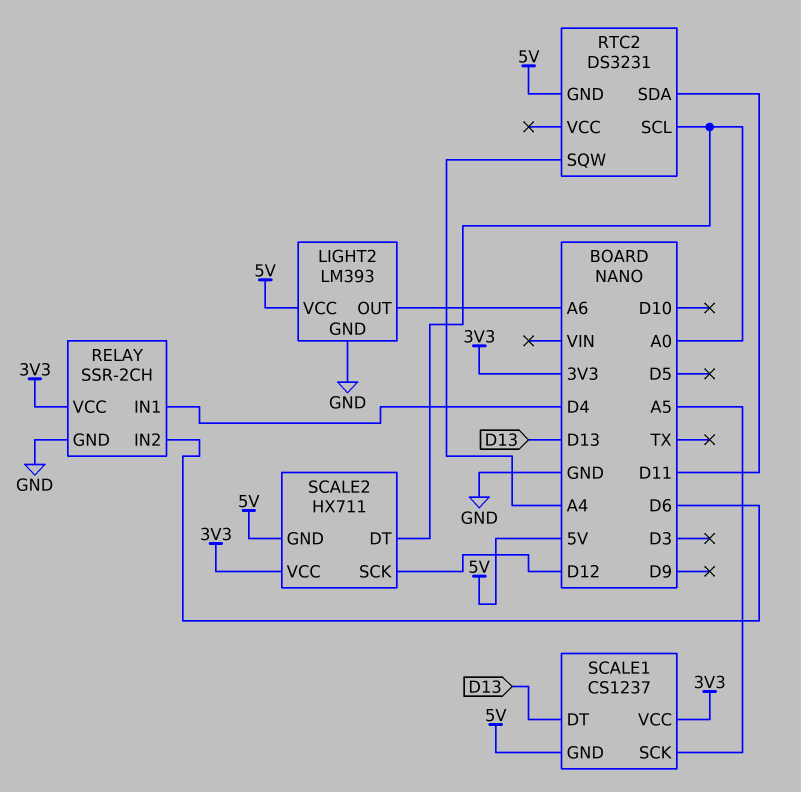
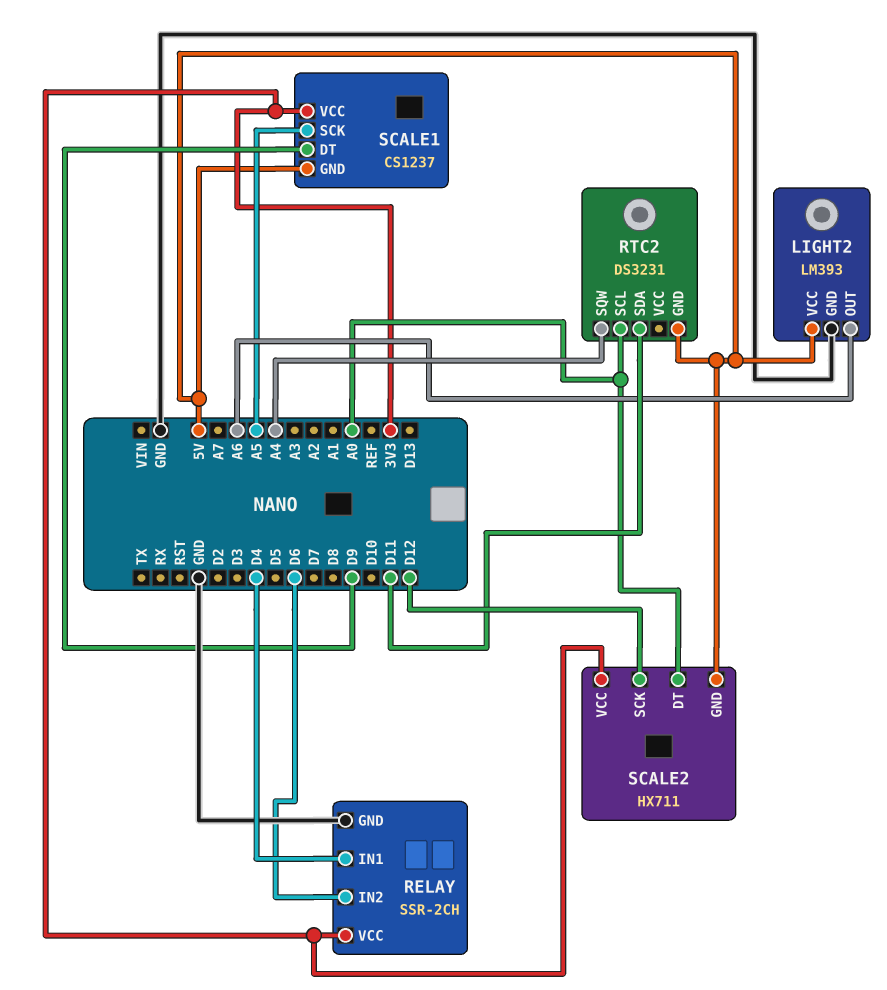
SCALE1 pin DT: D13 -> D9

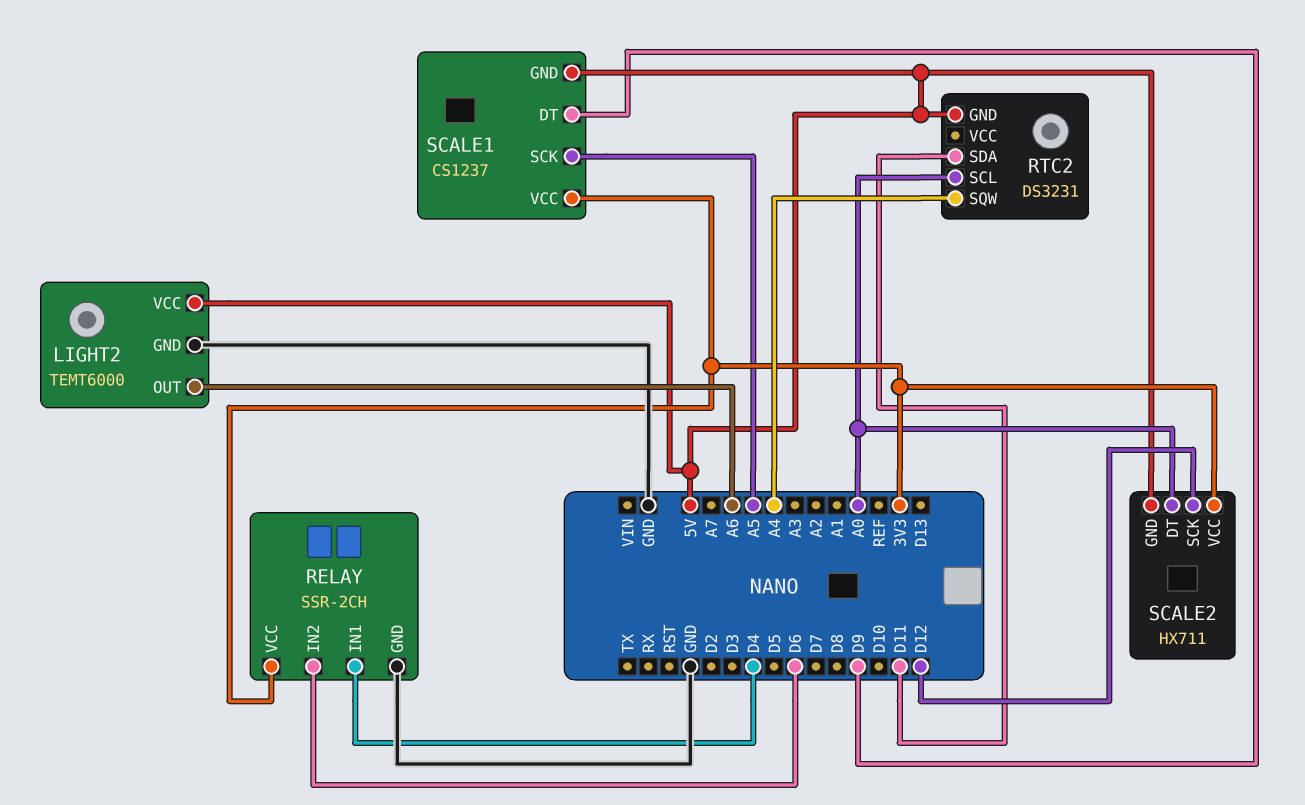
LIGHT2: LM393 -> TEMT6000

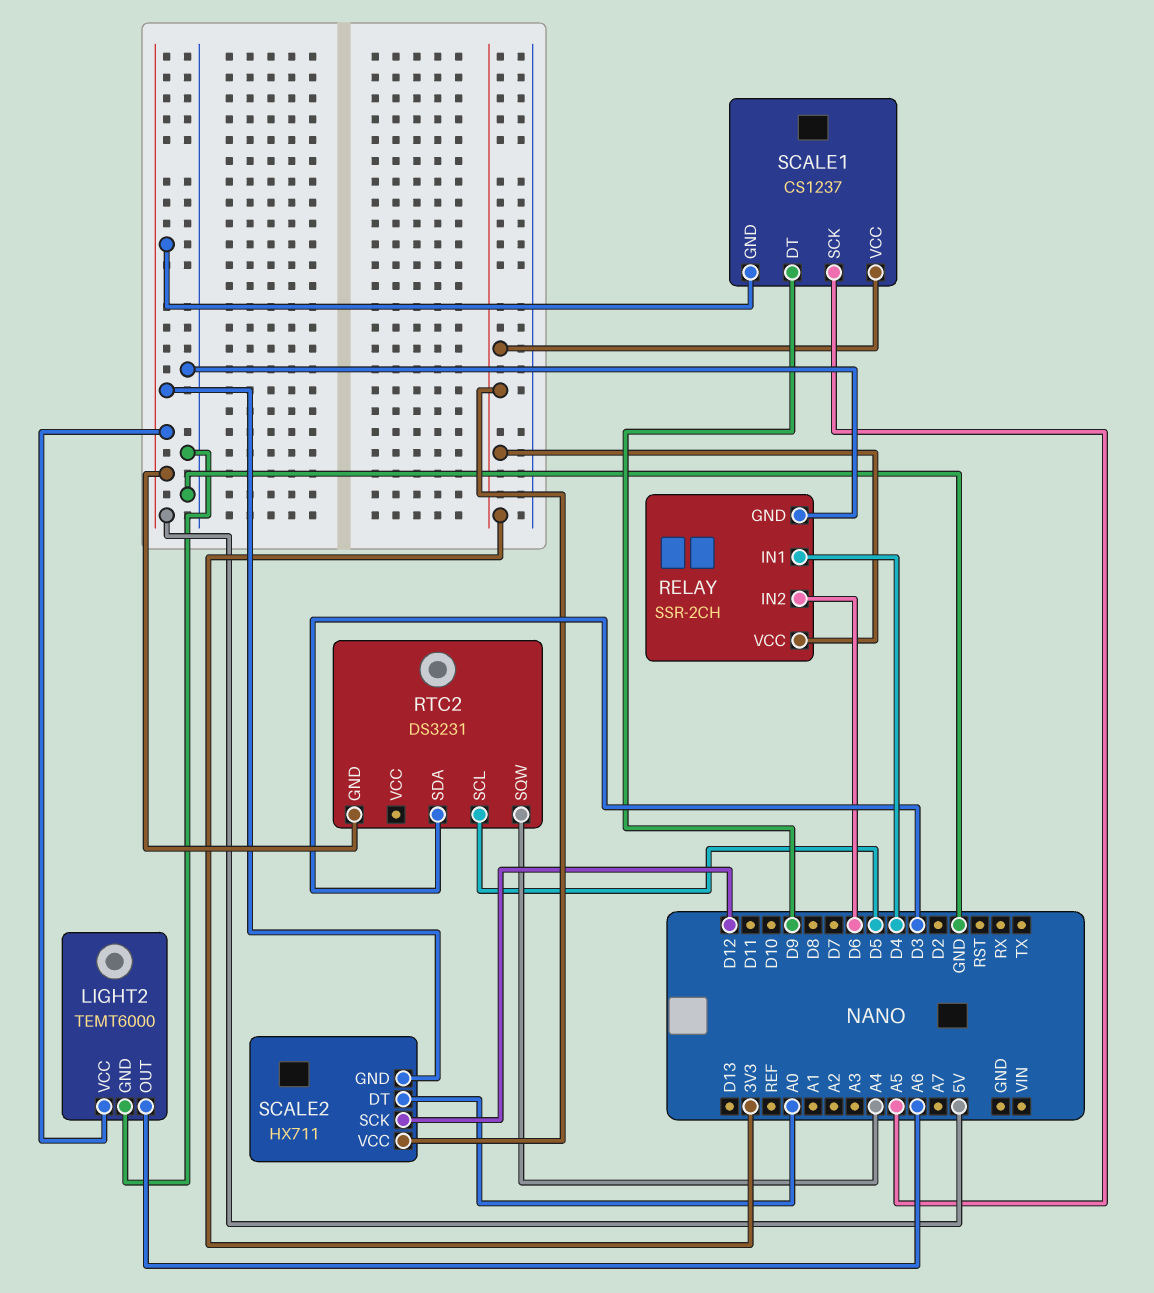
RTC2 pin SCL: A0 -> D5
RTC2 pin SDA: D11 -> D3

